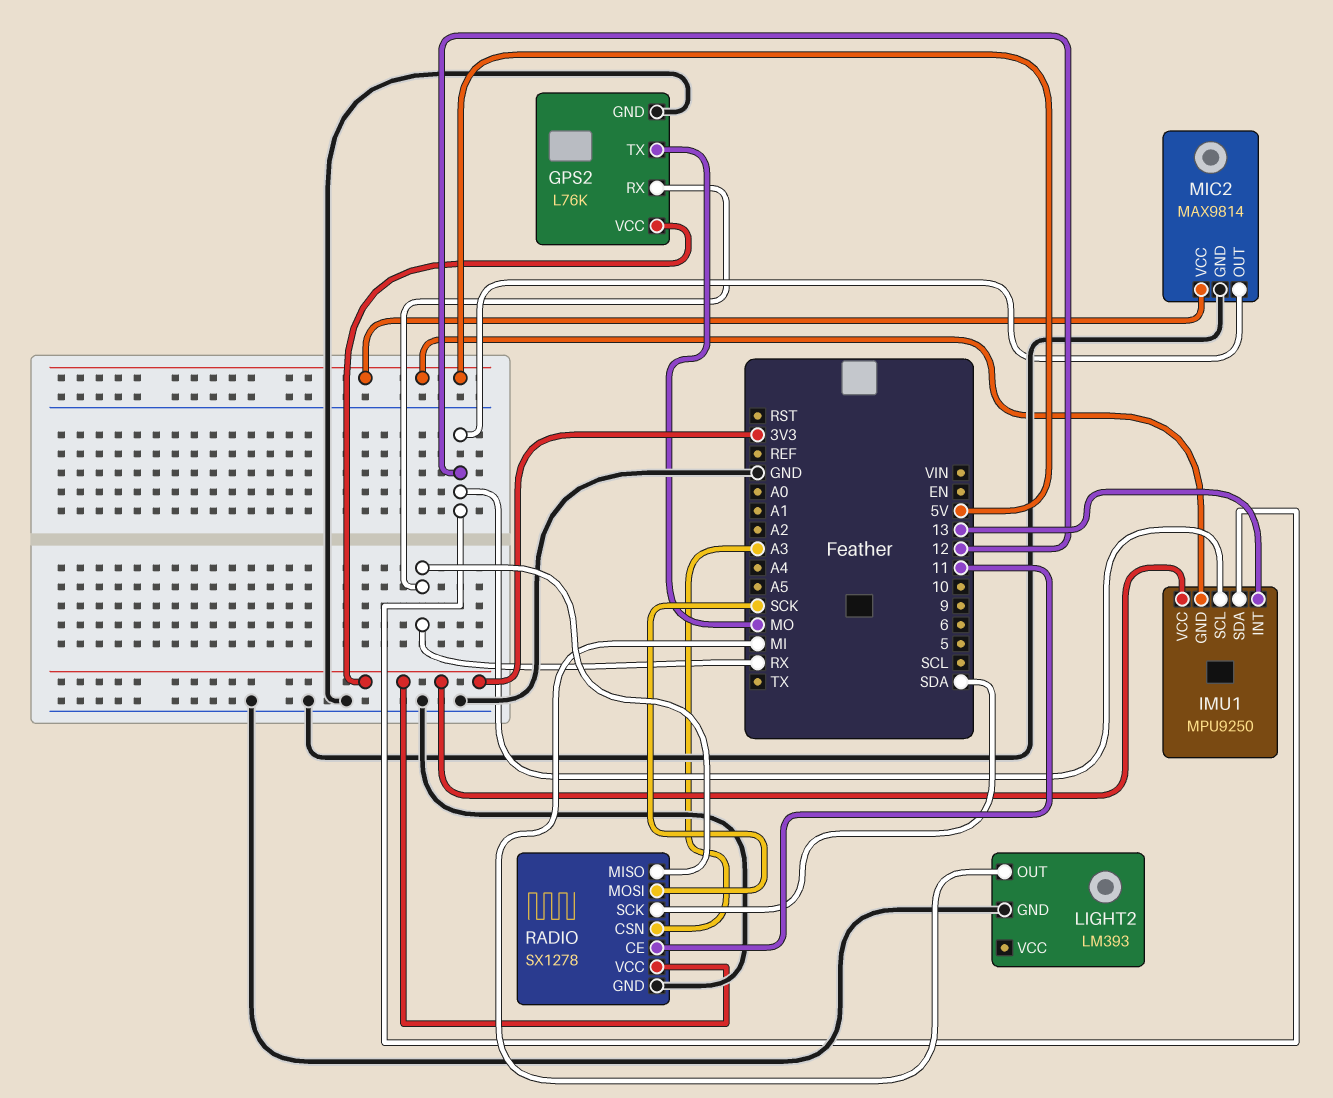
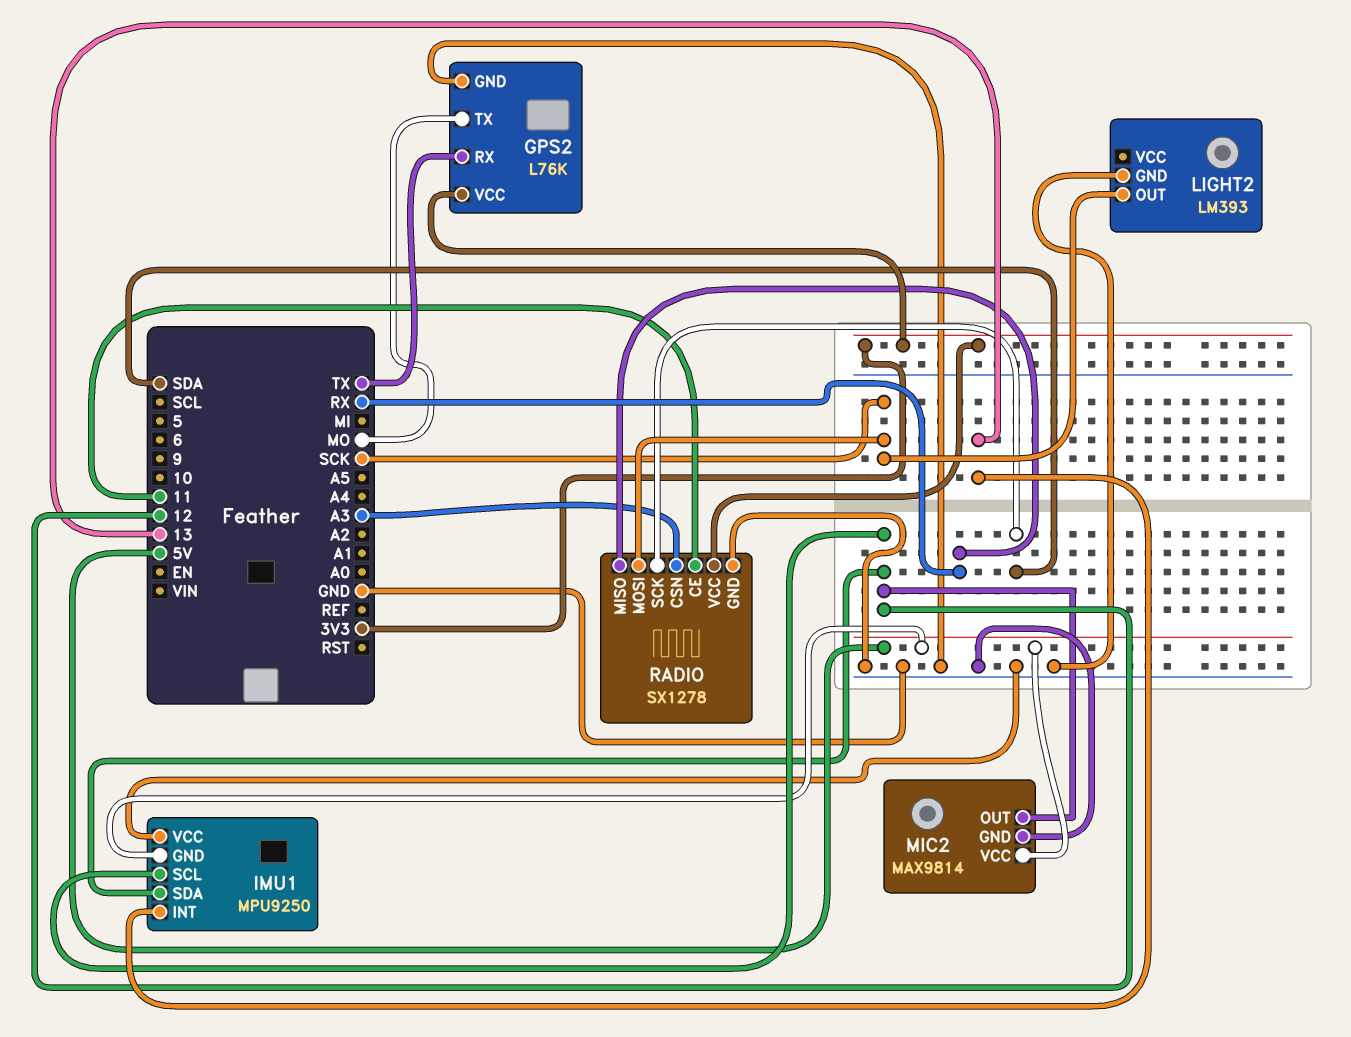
GPS2 pin RX: RX -> TX
IMU1 pin VCC: 3V3 -> GND
LIGHT2 pin OUT: MI -> SCK

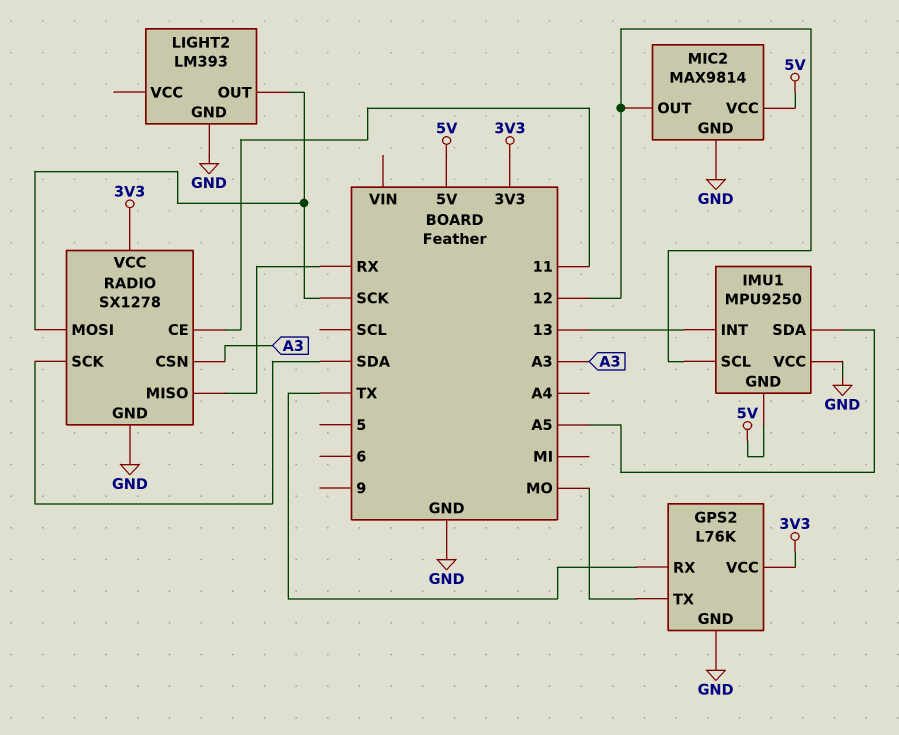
IMU1 pin SDA: 12 -> A5

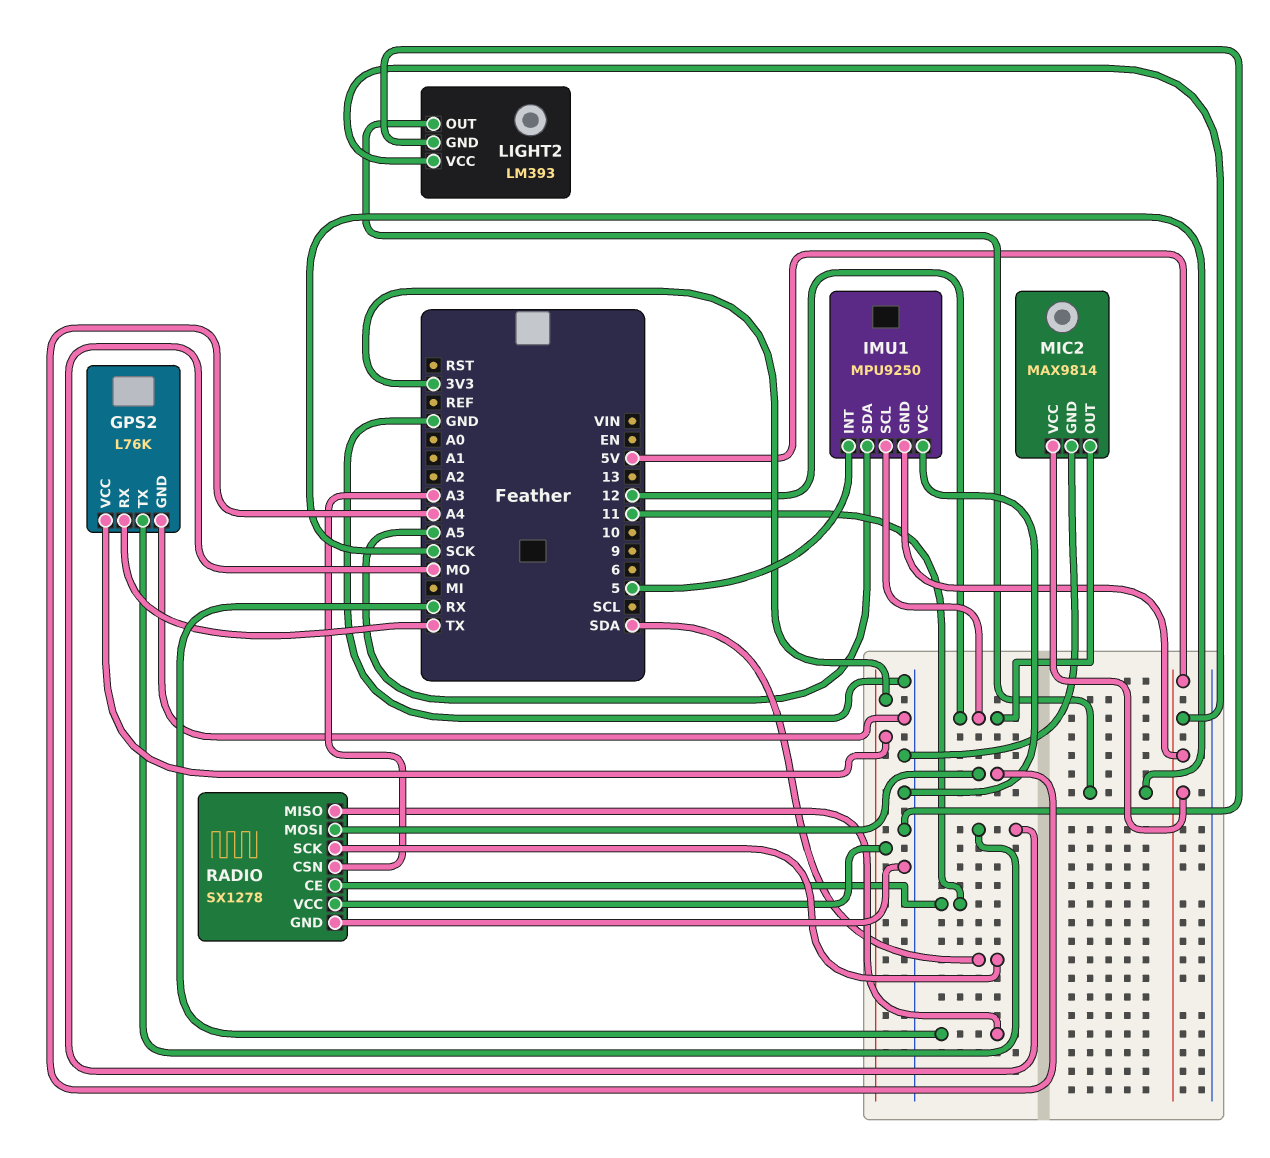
IMU1 pin INT: 13 -> 5
LIGHT2 pin VCC: none -> 5V
RADIO pin MOSI: SCK -> A4

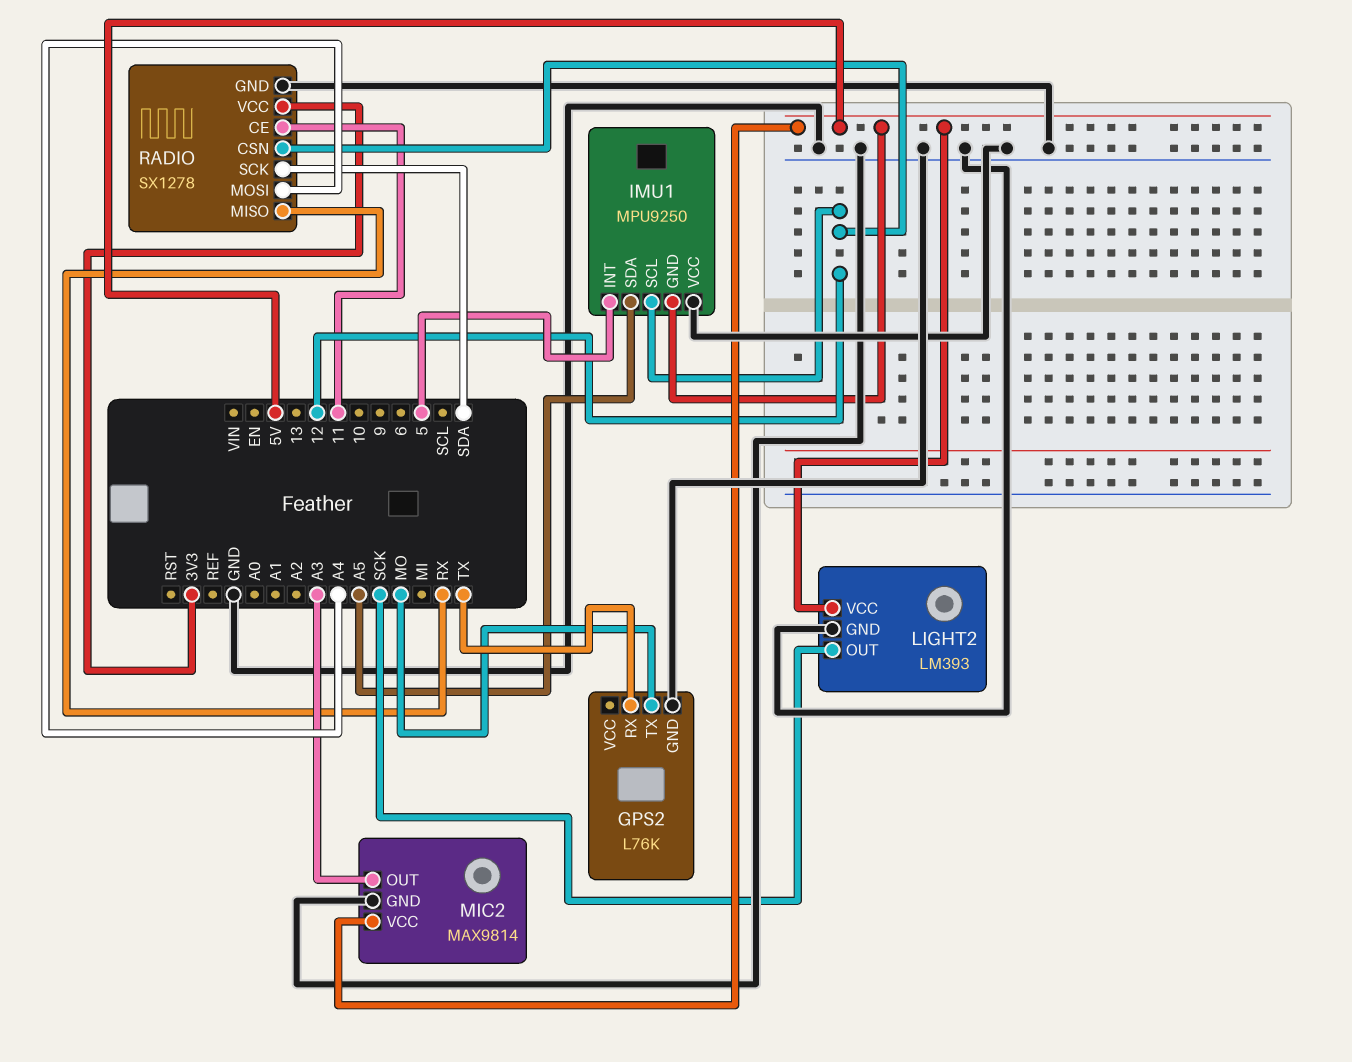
GPS2 pin VCC: 3V3 -> none
MIC2 pin OUT: 12 -> A3
RADIO pin CSN: A3 -> 12

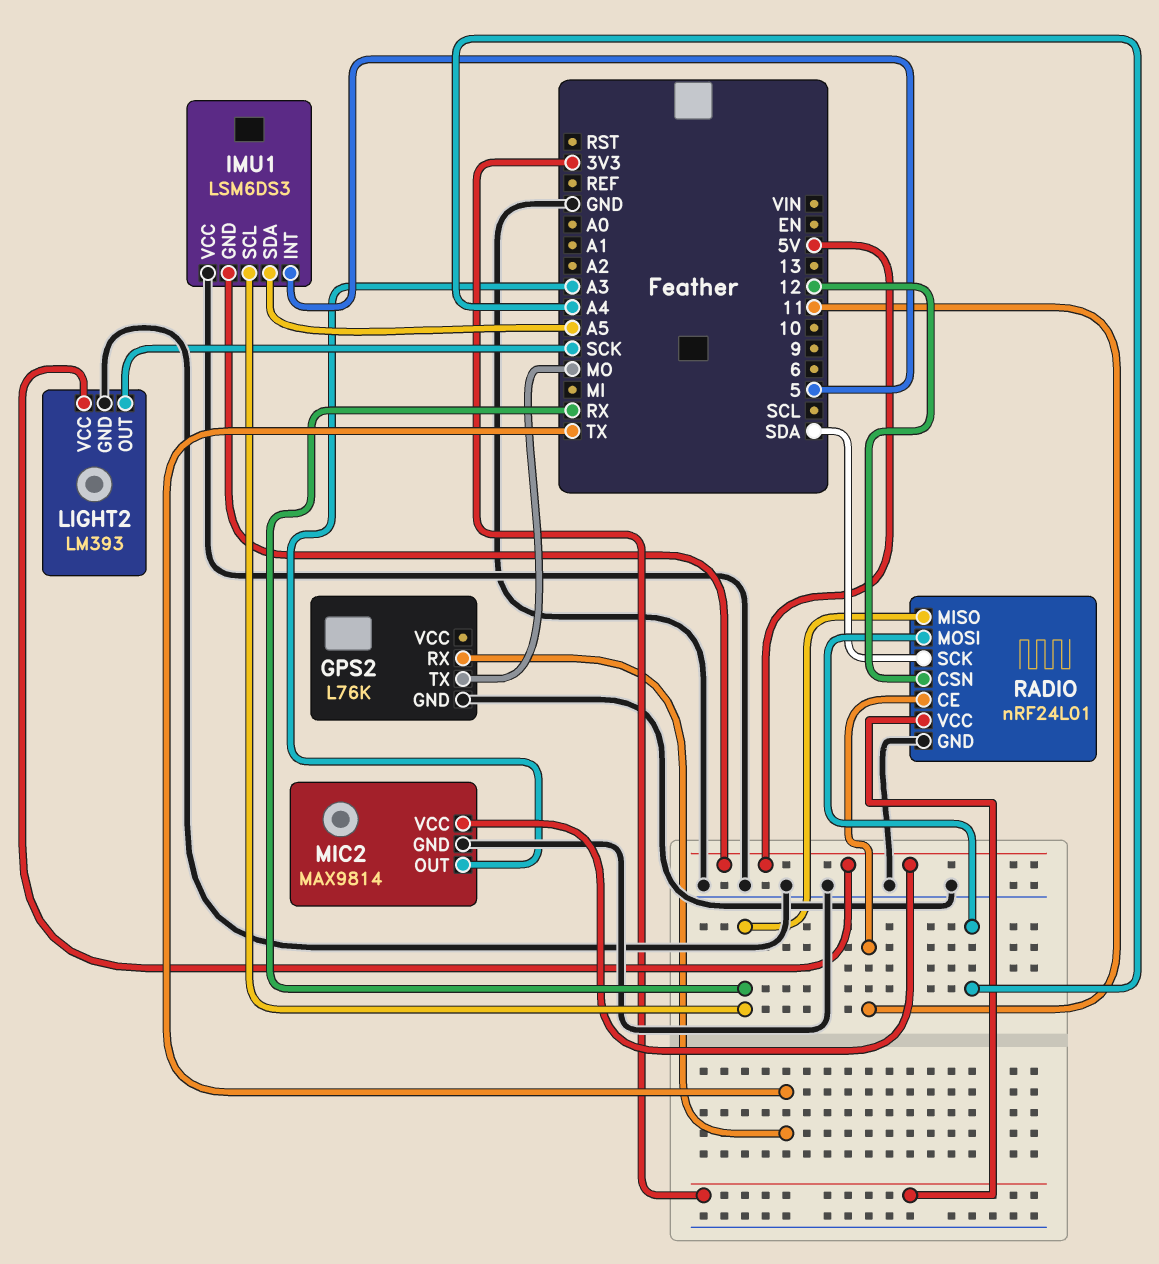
IMU1: MPU9250 -> LSM6DS3
IMU1 pin SCL: 12 -> RX
RADIO: SX1278 -> nRF24L01

